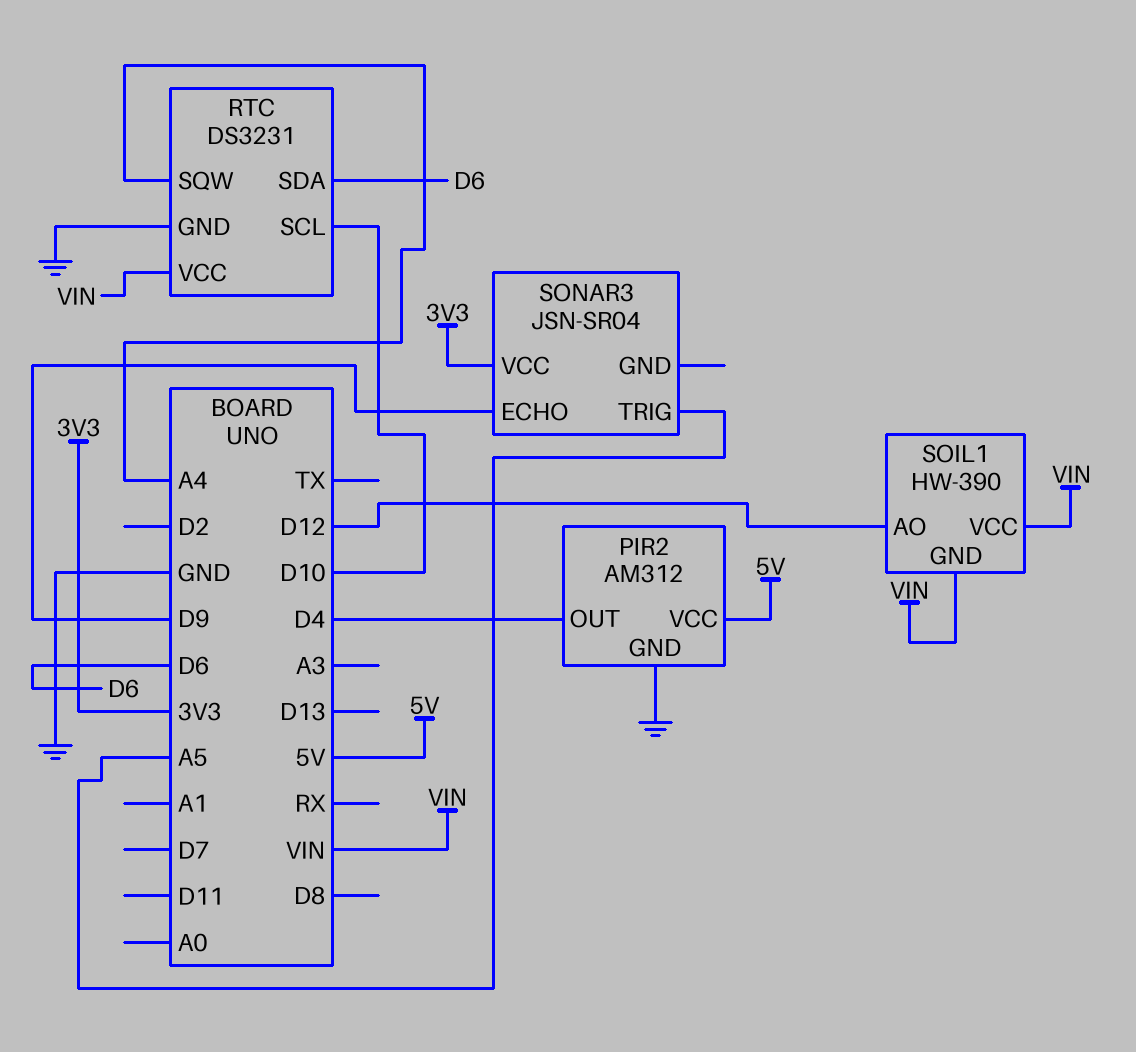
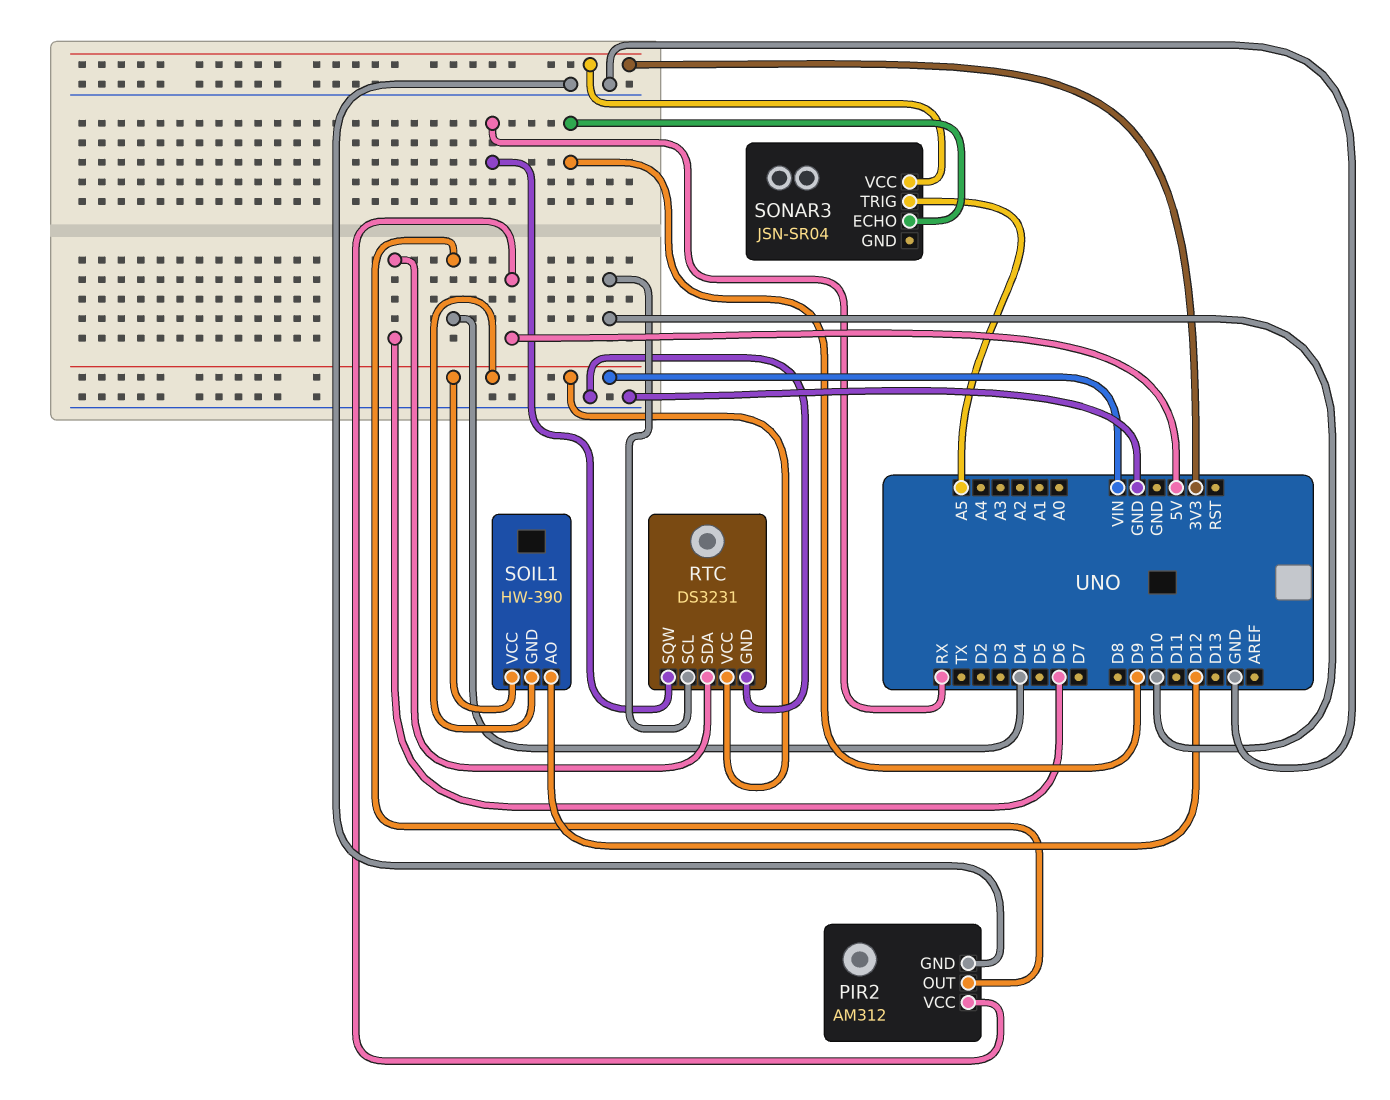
RTC pin SQW: A4 -> RX

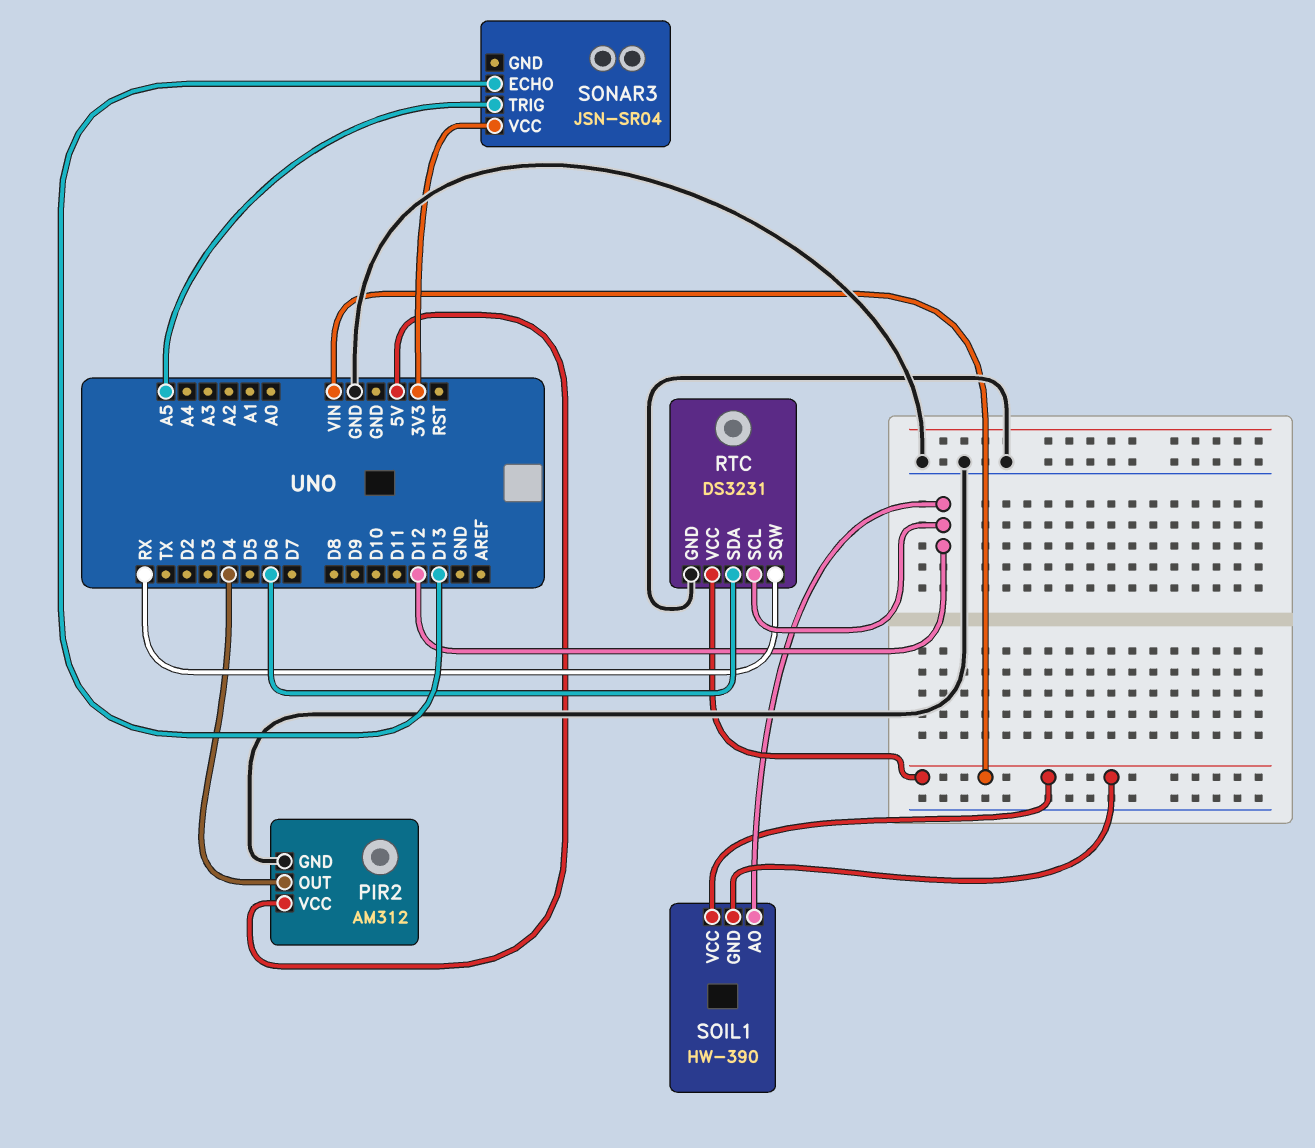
RTC pin SCL: D10 -> D12
SONAR3 pin ECHO: D9 -> D13

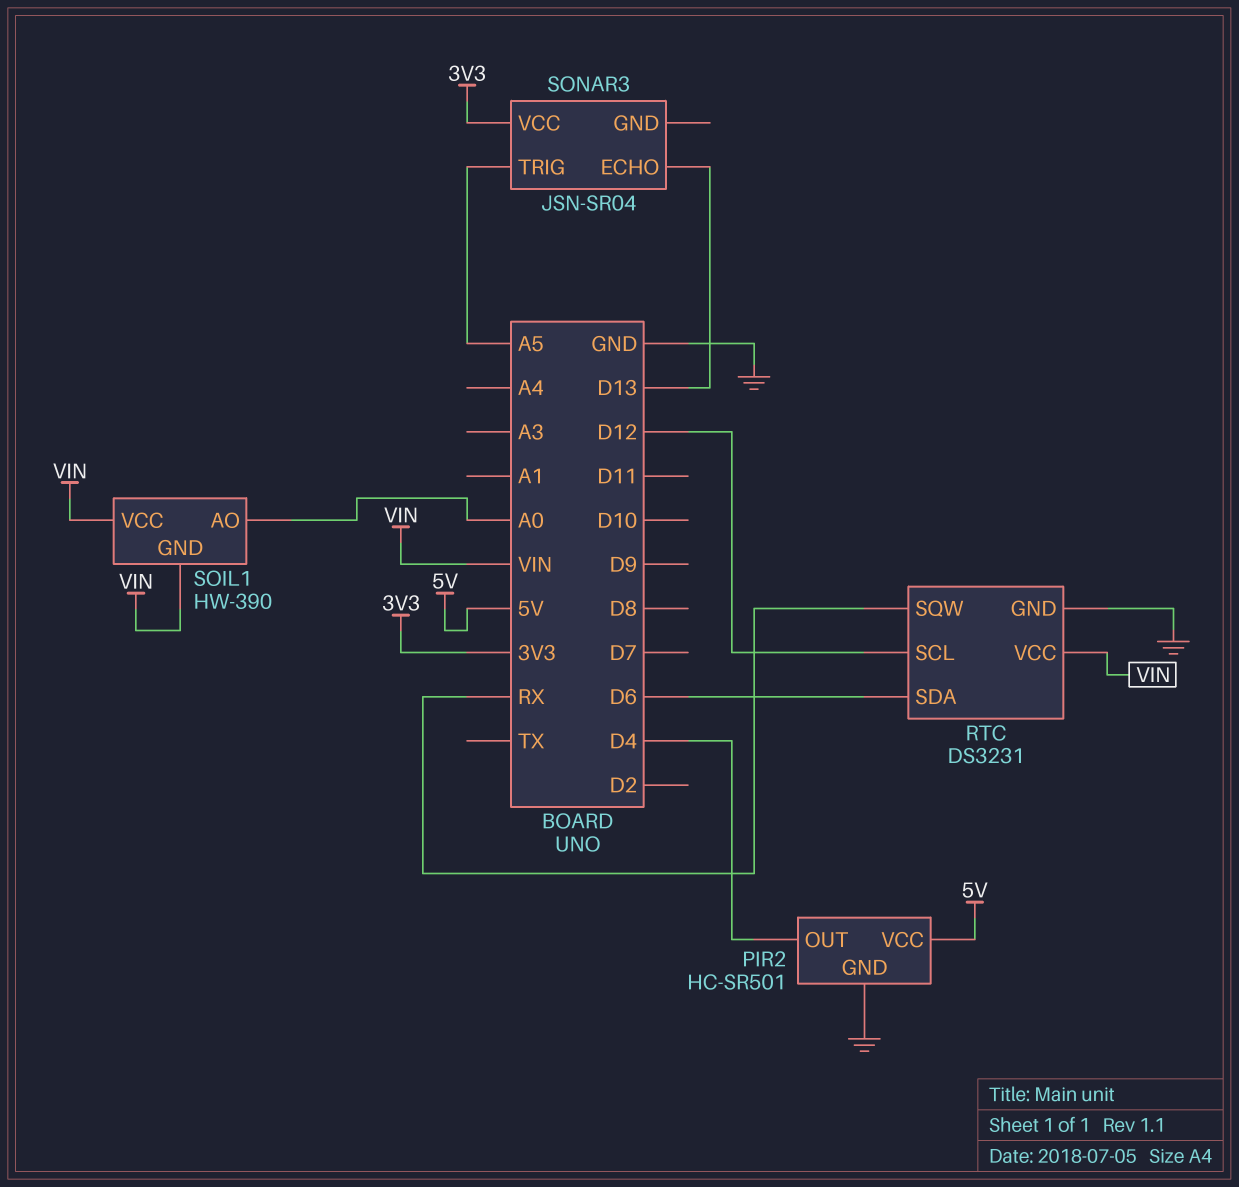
PIR2: AM312 -> HC-SR501
SOIL1 pin AO: D12 -> A0

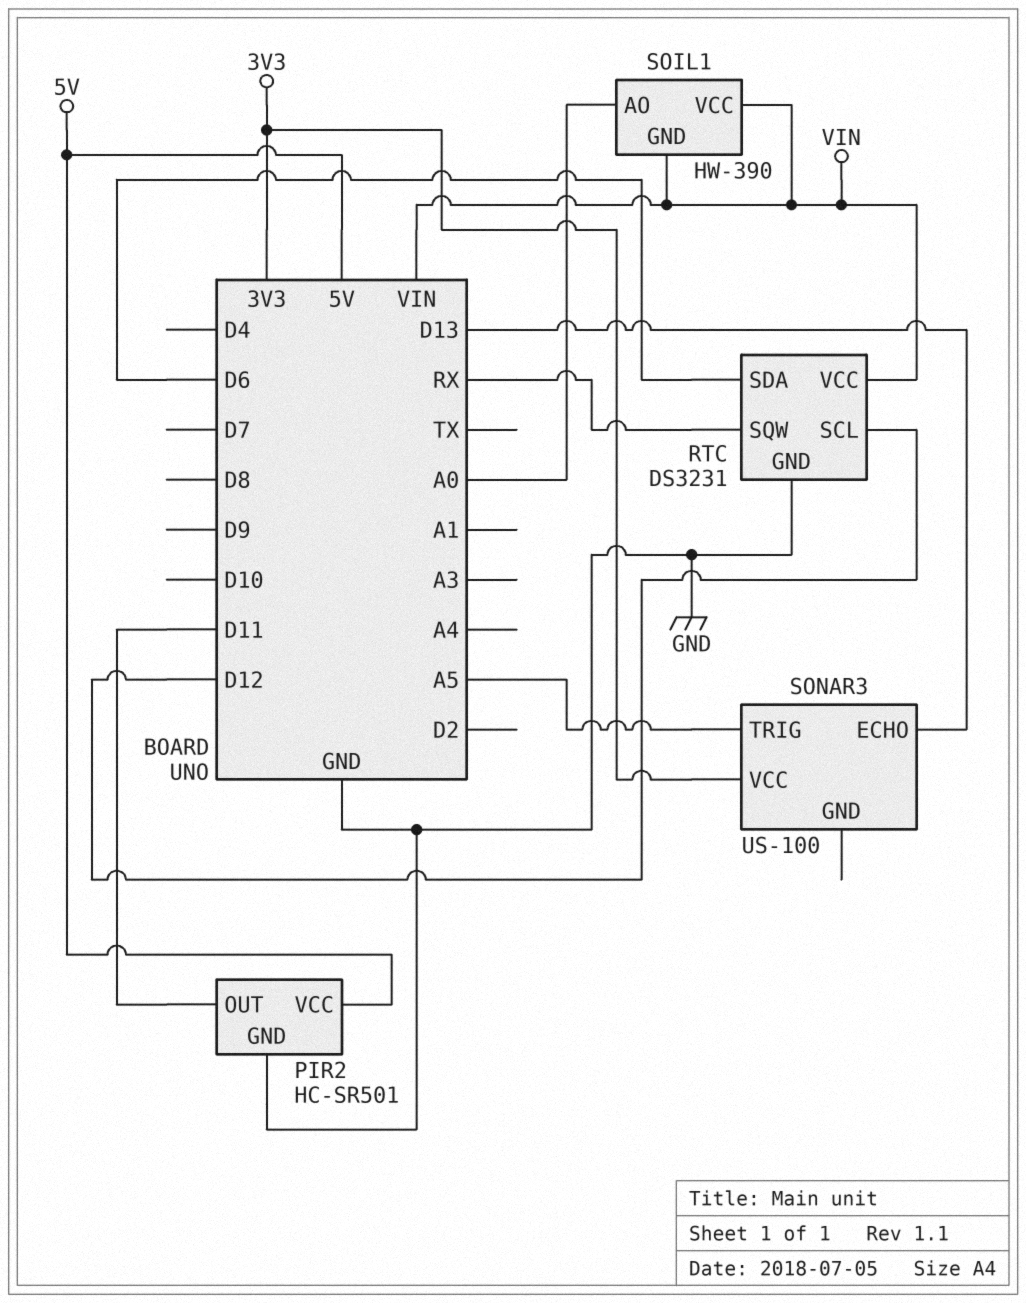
PIR2 pin OUT: D4 -> D11
SONAR3: JSN-SR04 -> US-100

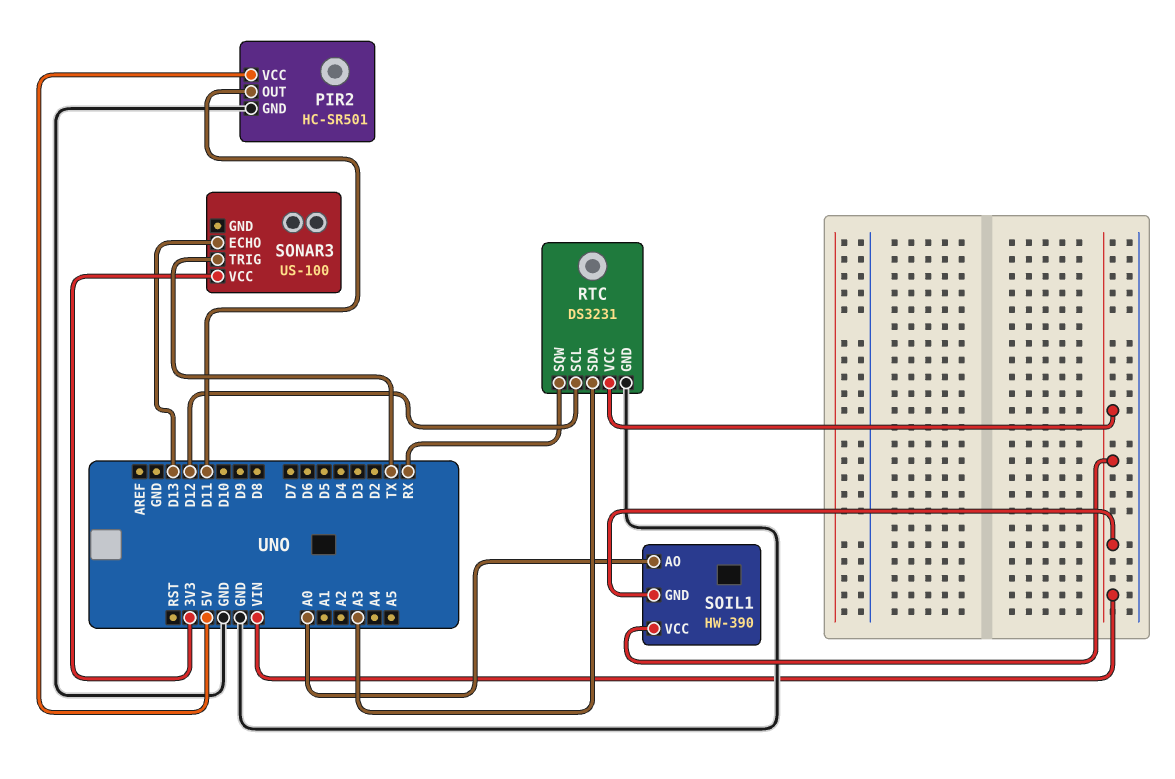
RTC pin SDA: D6 -> A3
SONAR3 pin TRIG: A5 -> TX

